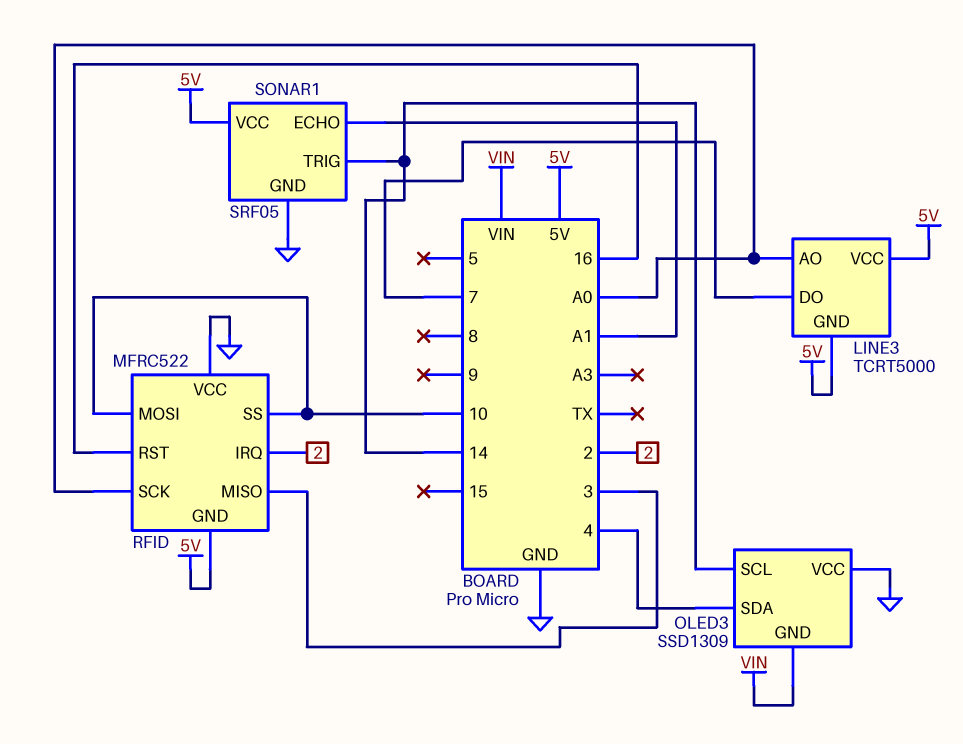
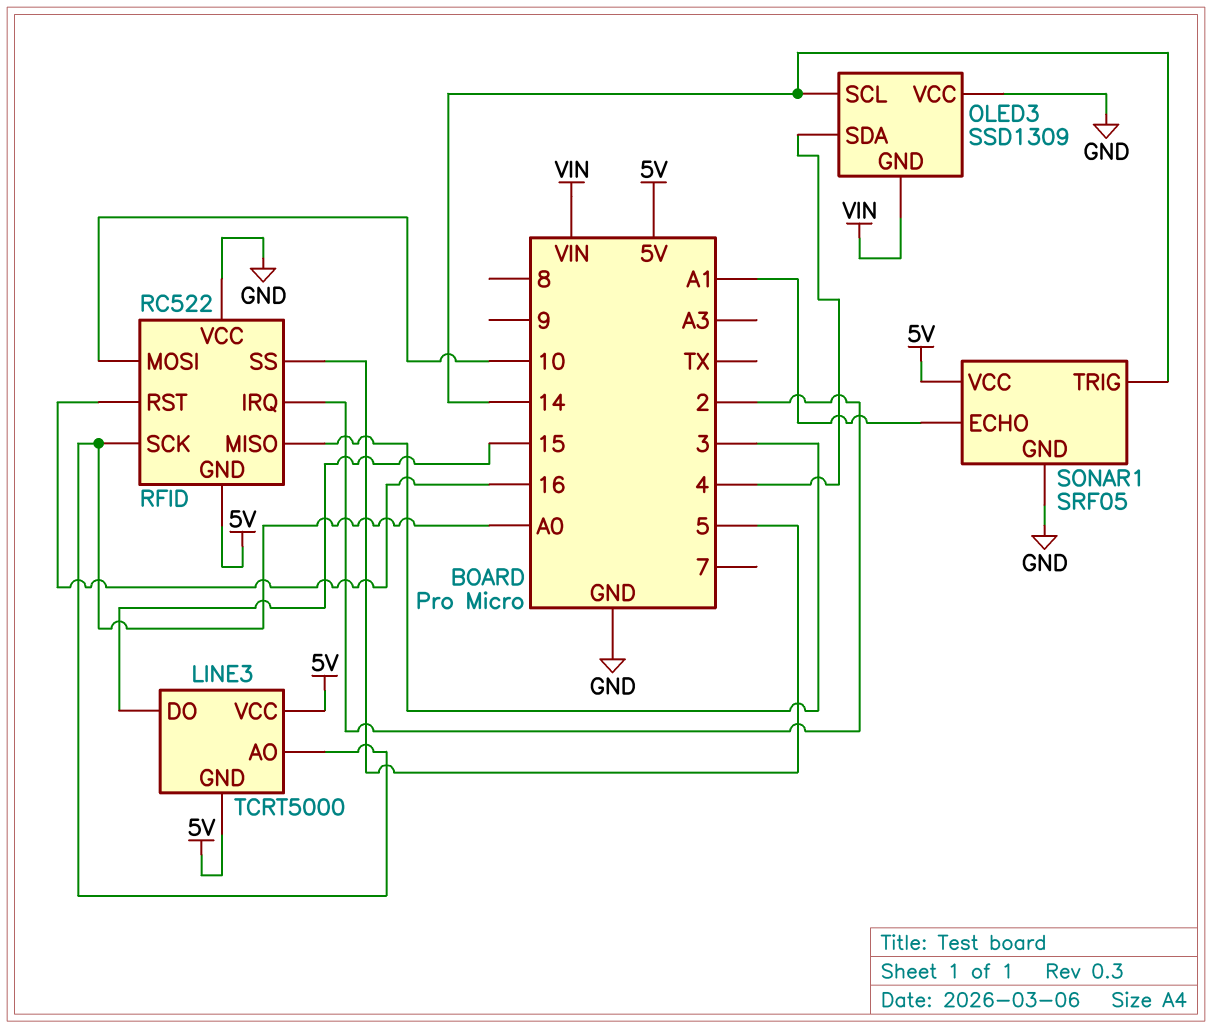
LINE3 pin DO: 7 -> 15
RFID: MFRC522 -> RC522
RFID pin SS: 10 -> 5

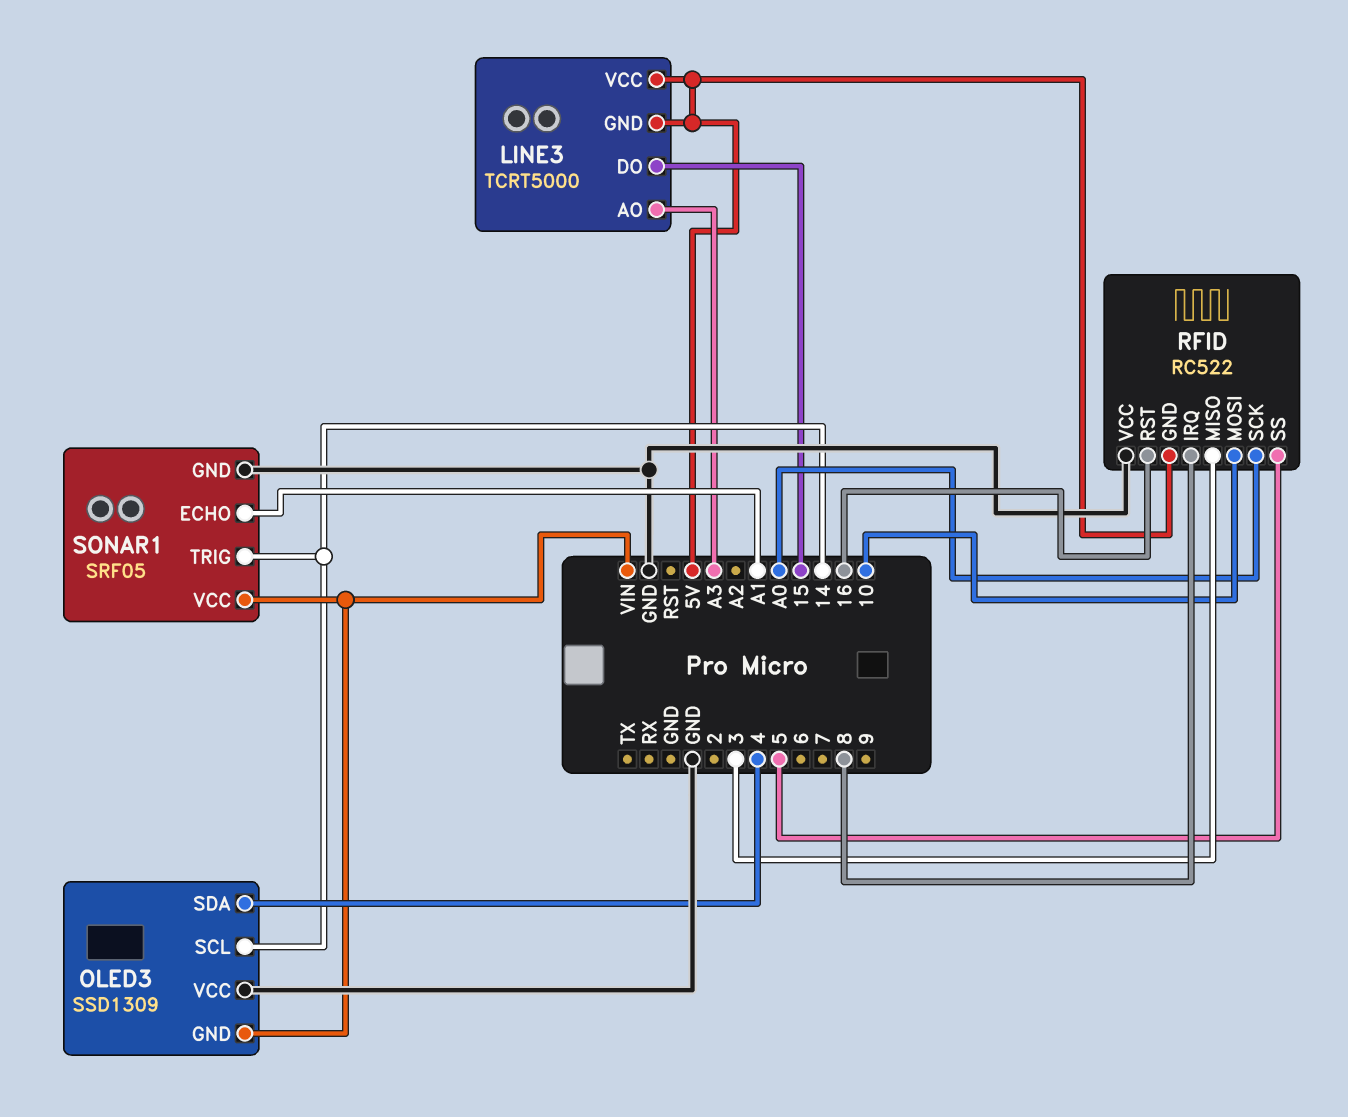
LINE3 pin AO: A0 -> A3
RFID pin IRQ: 2 -> 8
SONAR1 pin VCC: 5V -> VIN

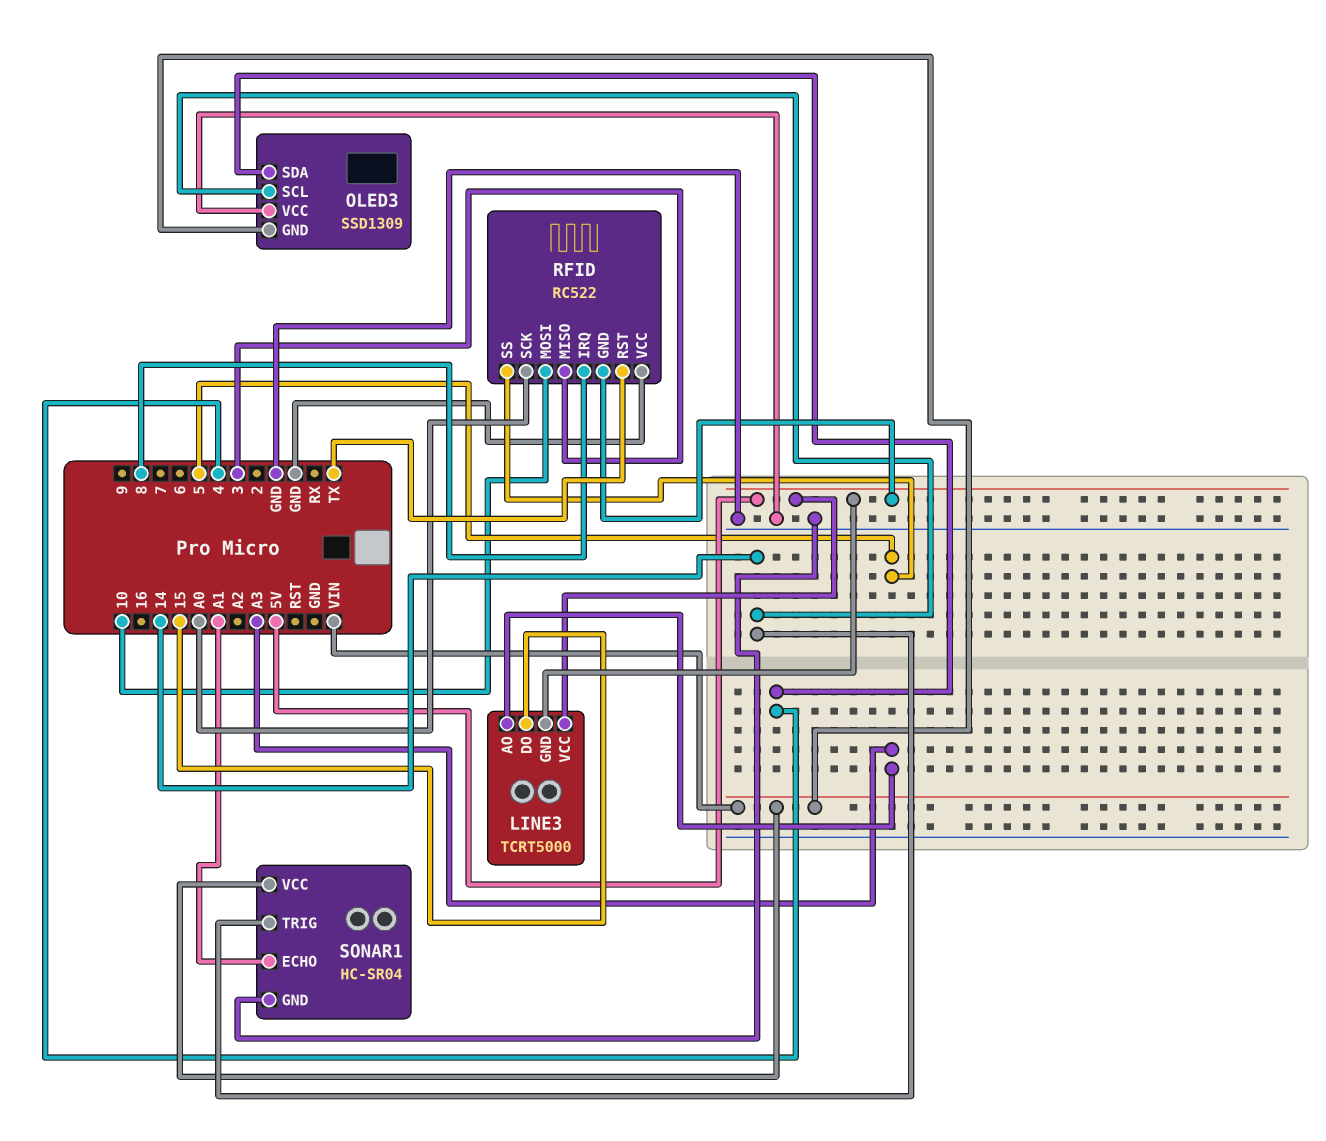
RFID pin RST: 16 -> TX
SONAR1: SRF05 -> HC-SR04

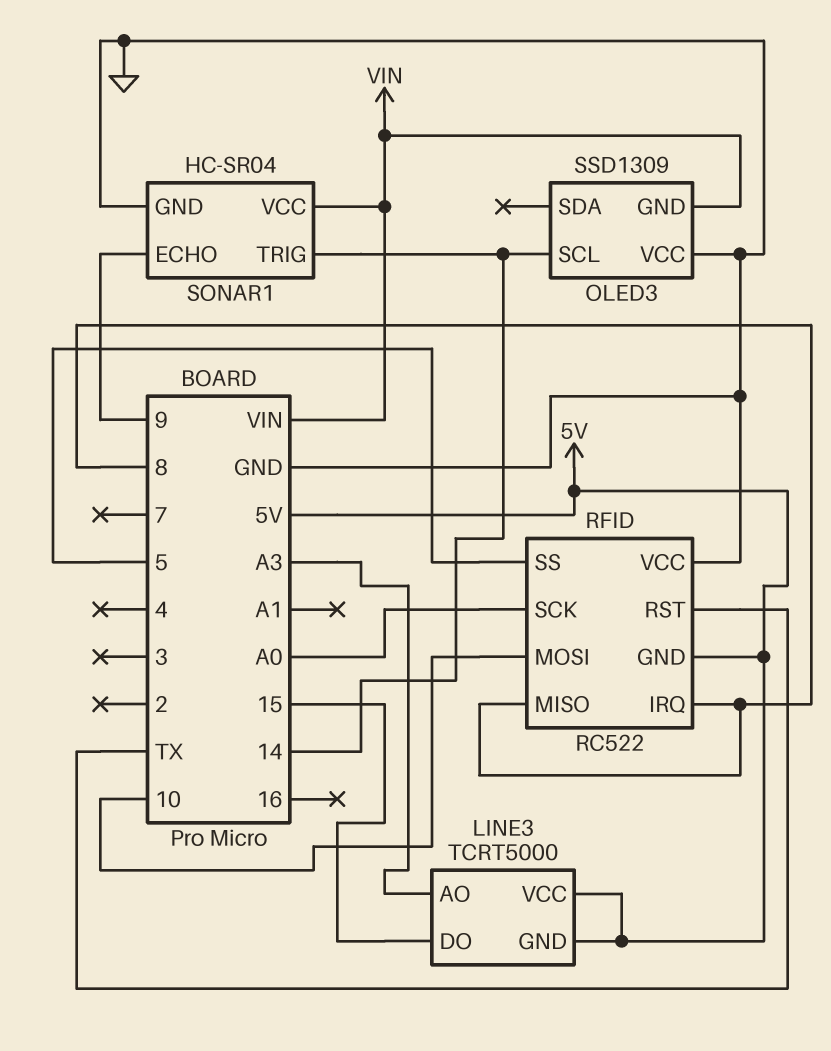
OLED3 pin SDA: 4 -> none
RFID pin MISO: 3 -> 8
SONAR1 pin ECHO: A1 -> 9

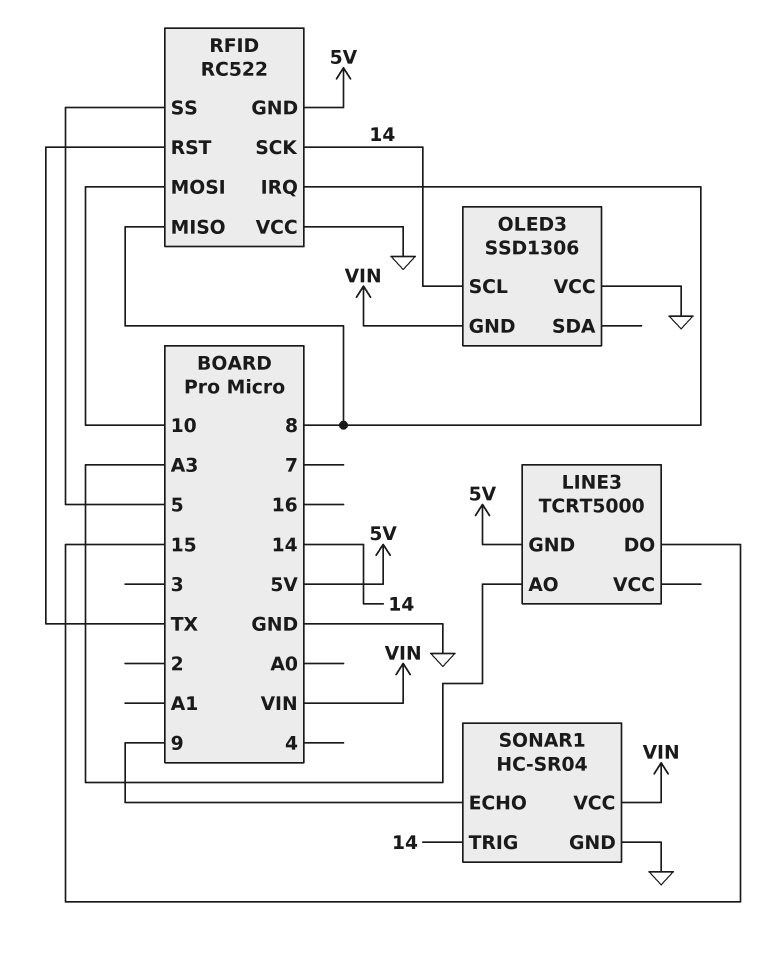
LINE3 pin VCC: 5V -> none
OLED3: SSD1309 -> SSD1306
RFID pin SCK: A0 -> 14

